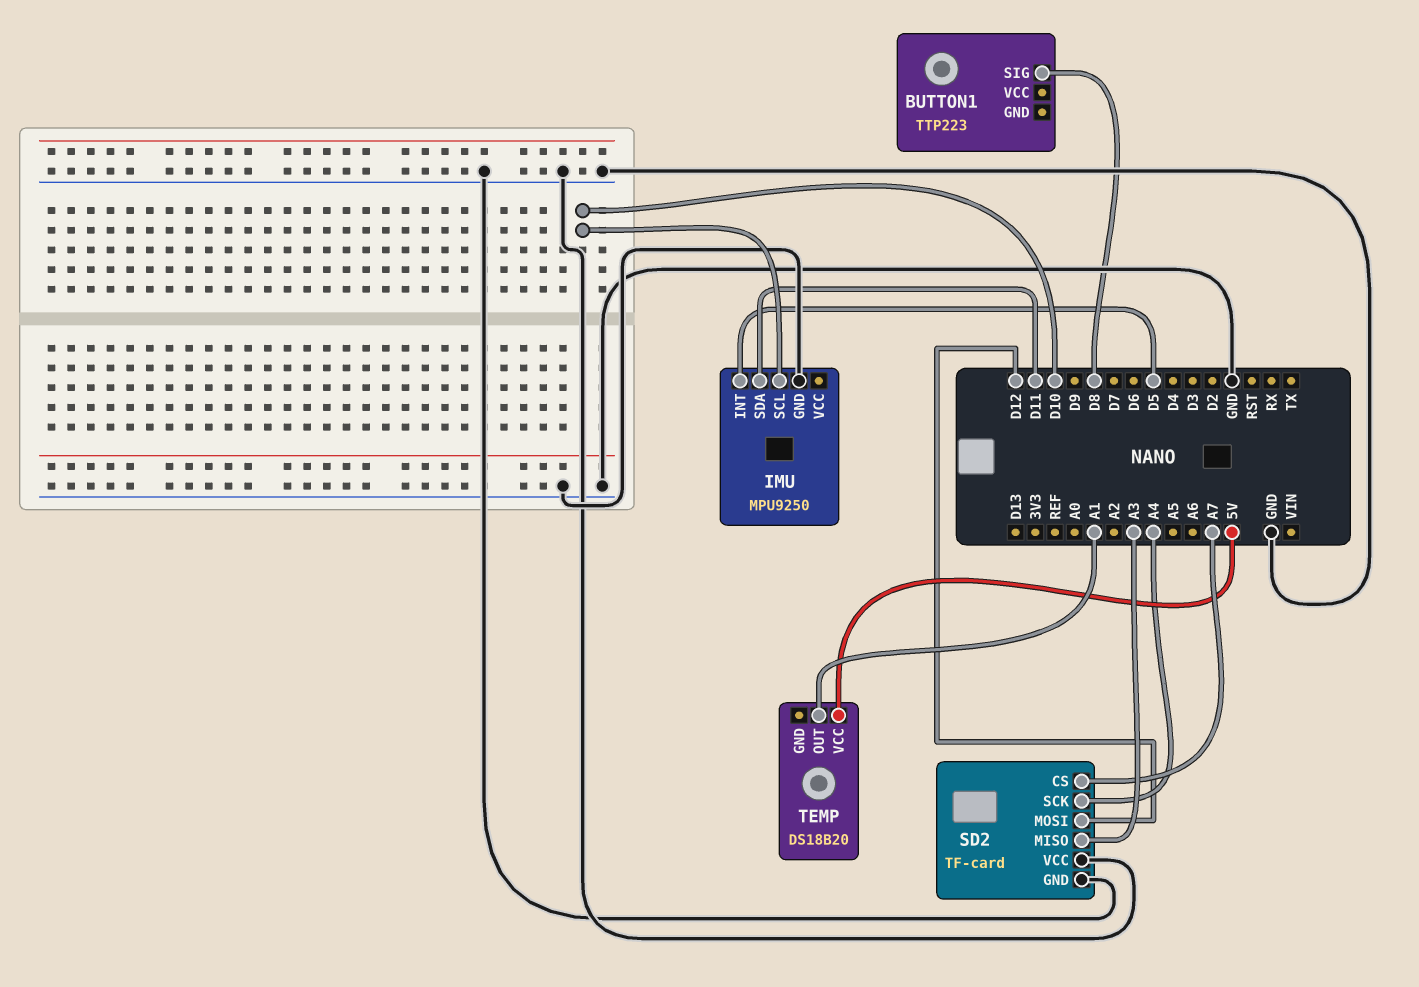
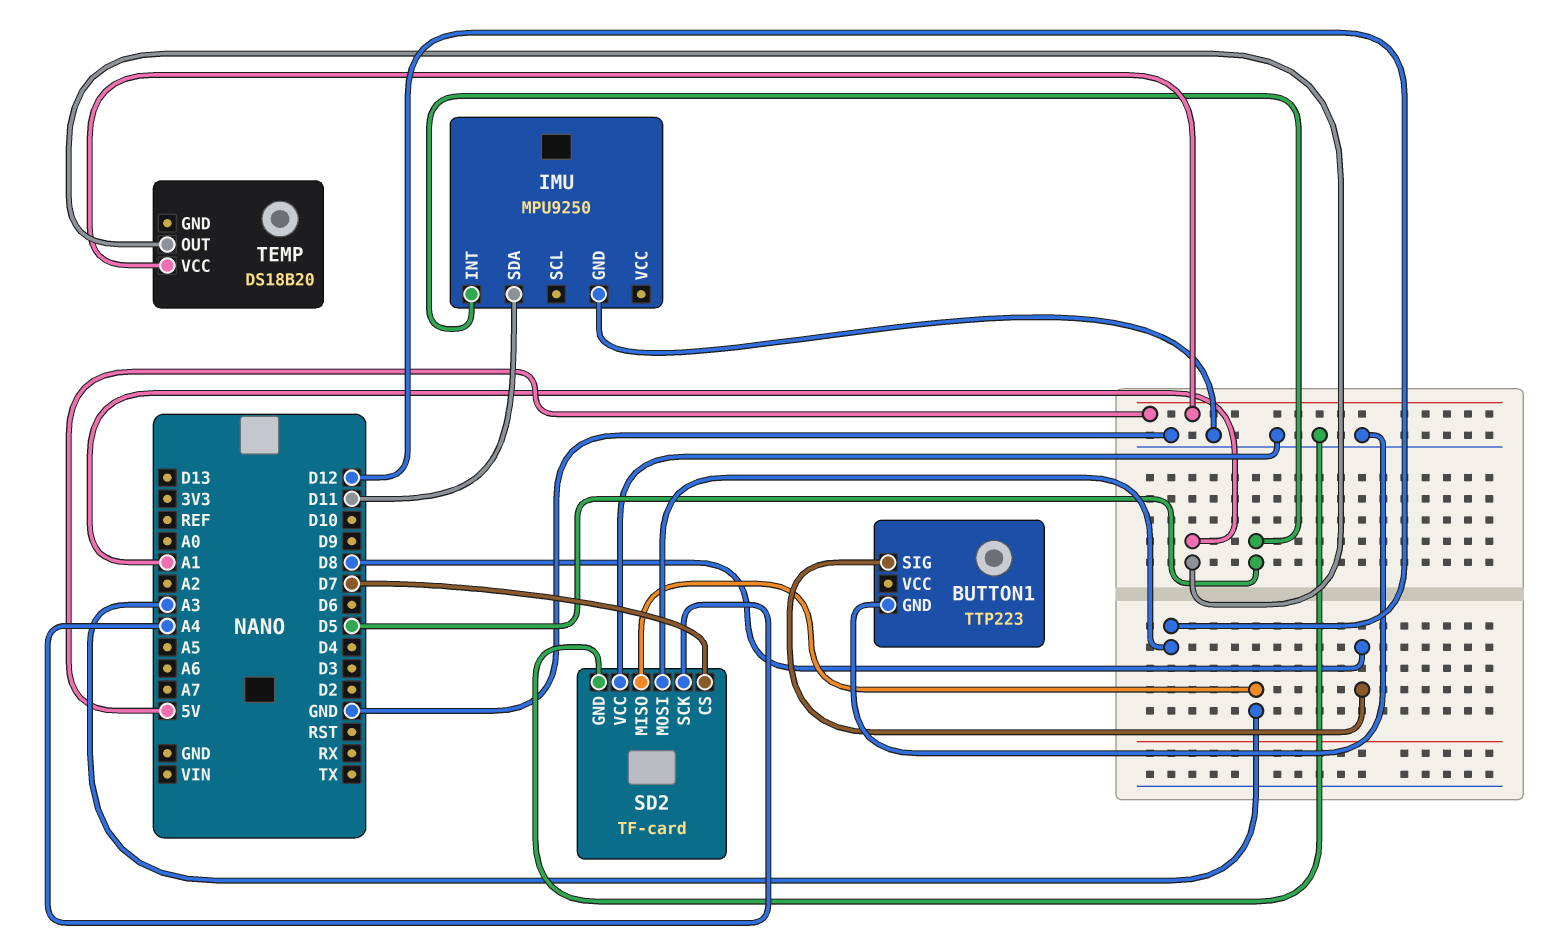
BUTTON1 pin GND: none -> GND
IMU pin SCL: D10 -> none
SD2 pin CS: A7 -> D7

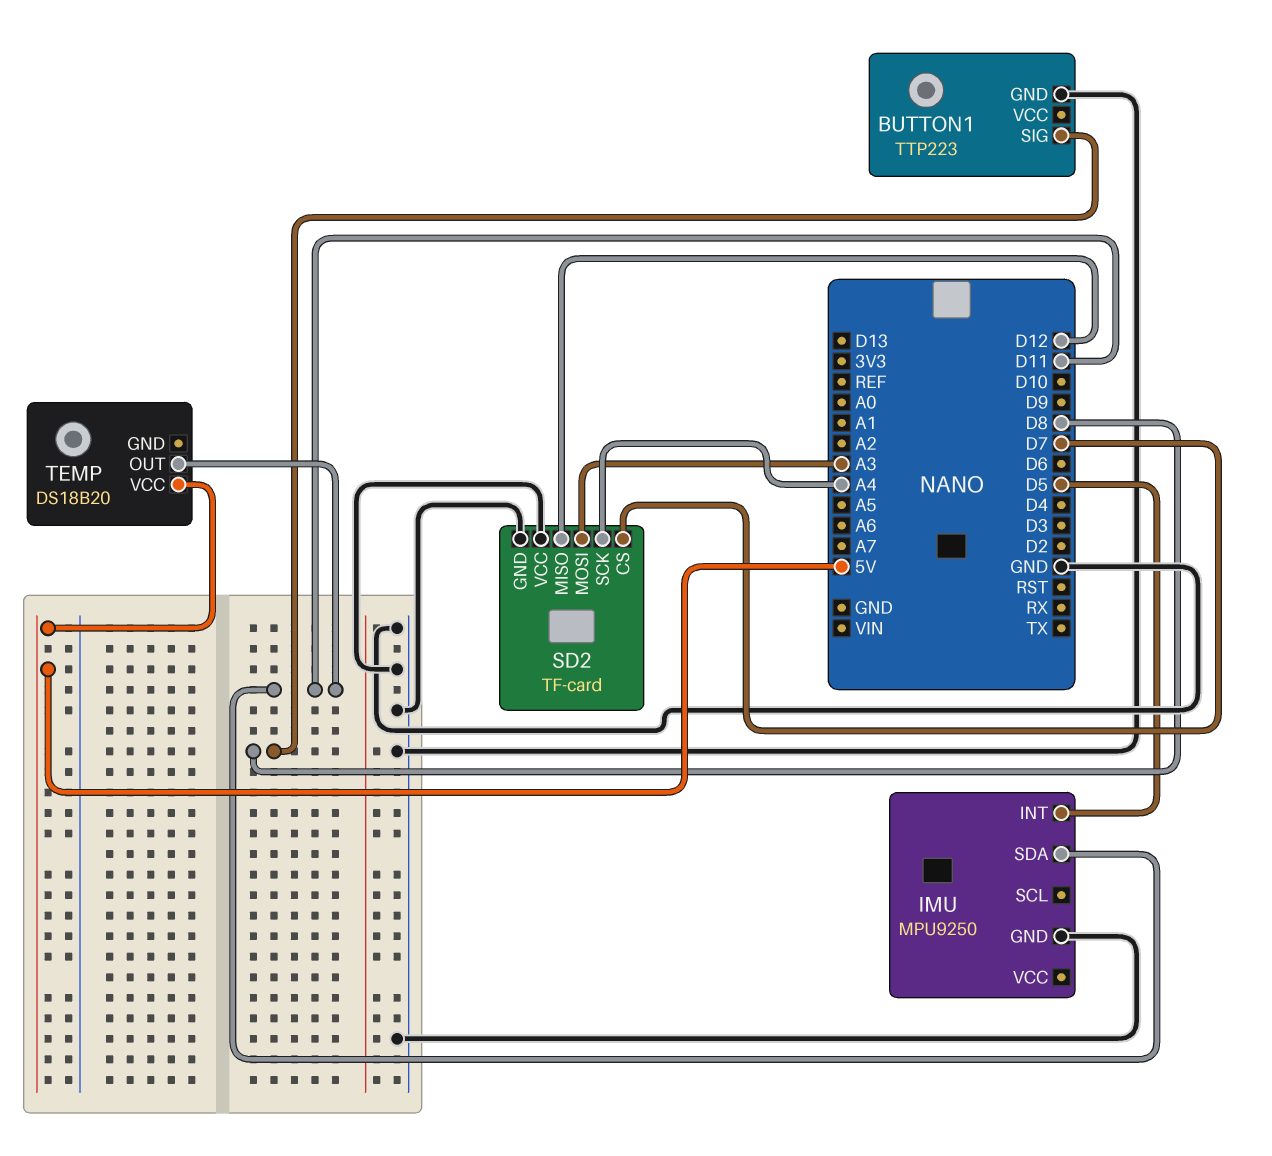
SD2 pin MISO: A3 -> D12
SD2 pin MOSI: D12 -> A3
TEMP pin OUT: A1 -> D11

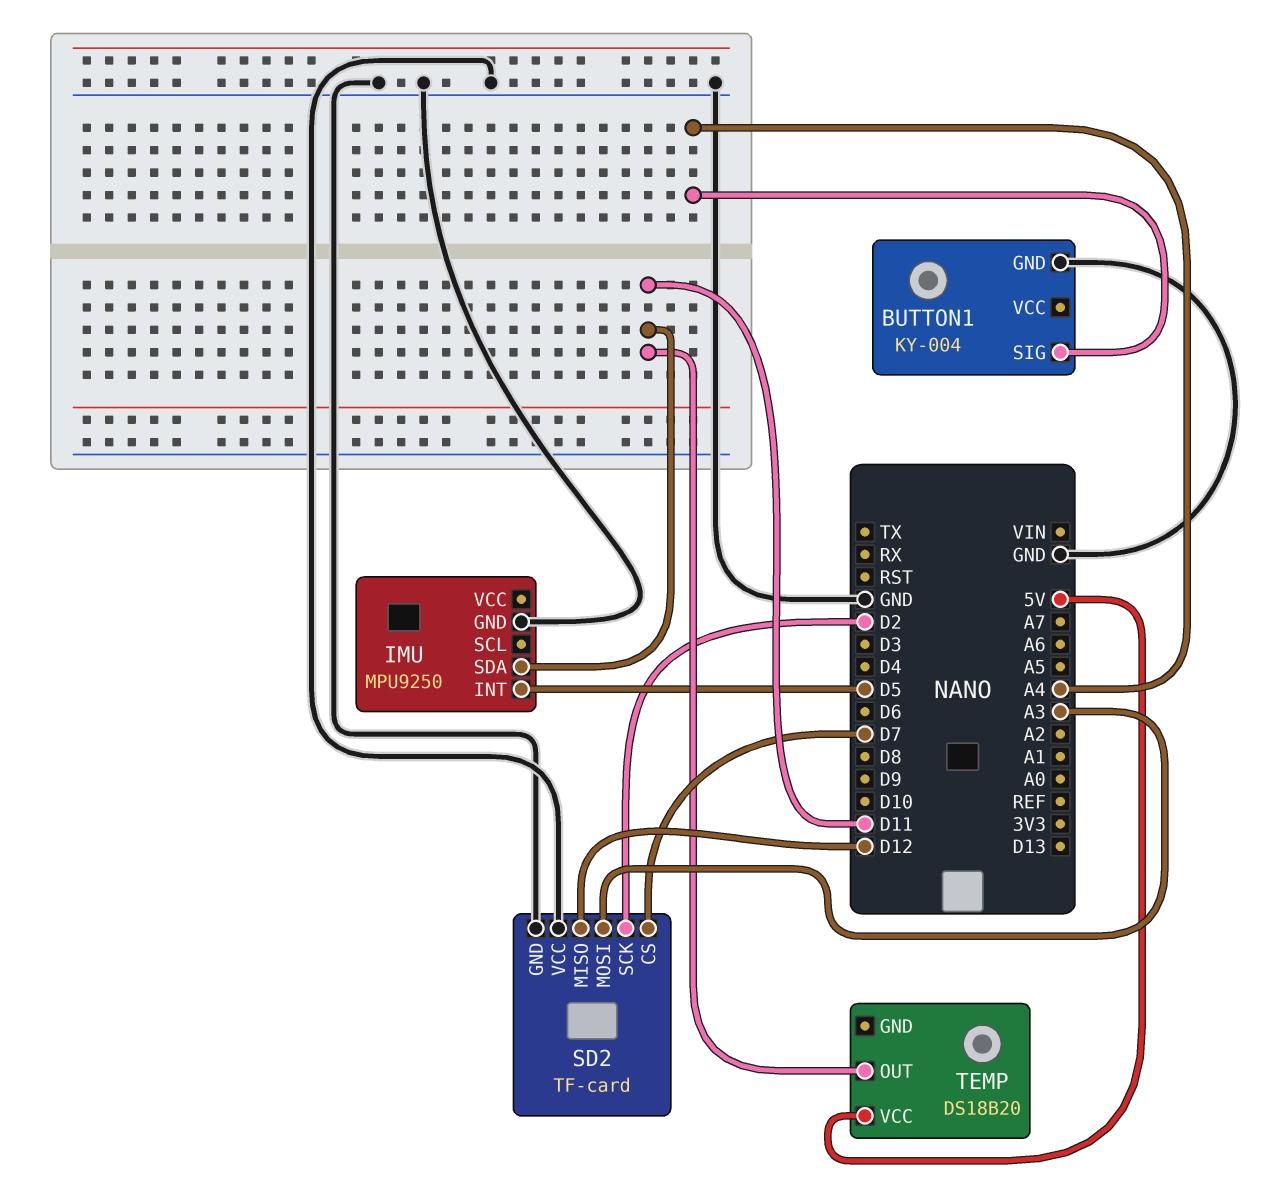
BUTTON1: TTP223 -> KY-004
BUTTON1 pin SIG: D8 -> A4
SD2 pin SCK: A4 -> D2

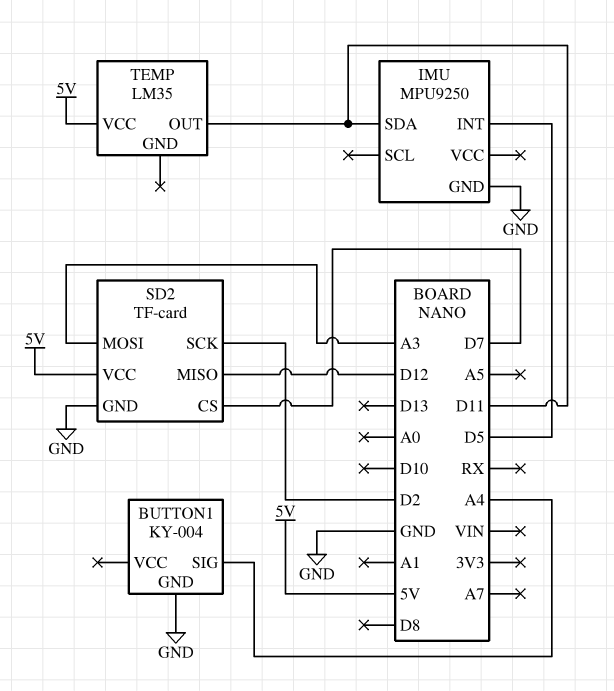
SD2 pin VCC: GND -> 5V
TEMP: DS18B20 -> LM35

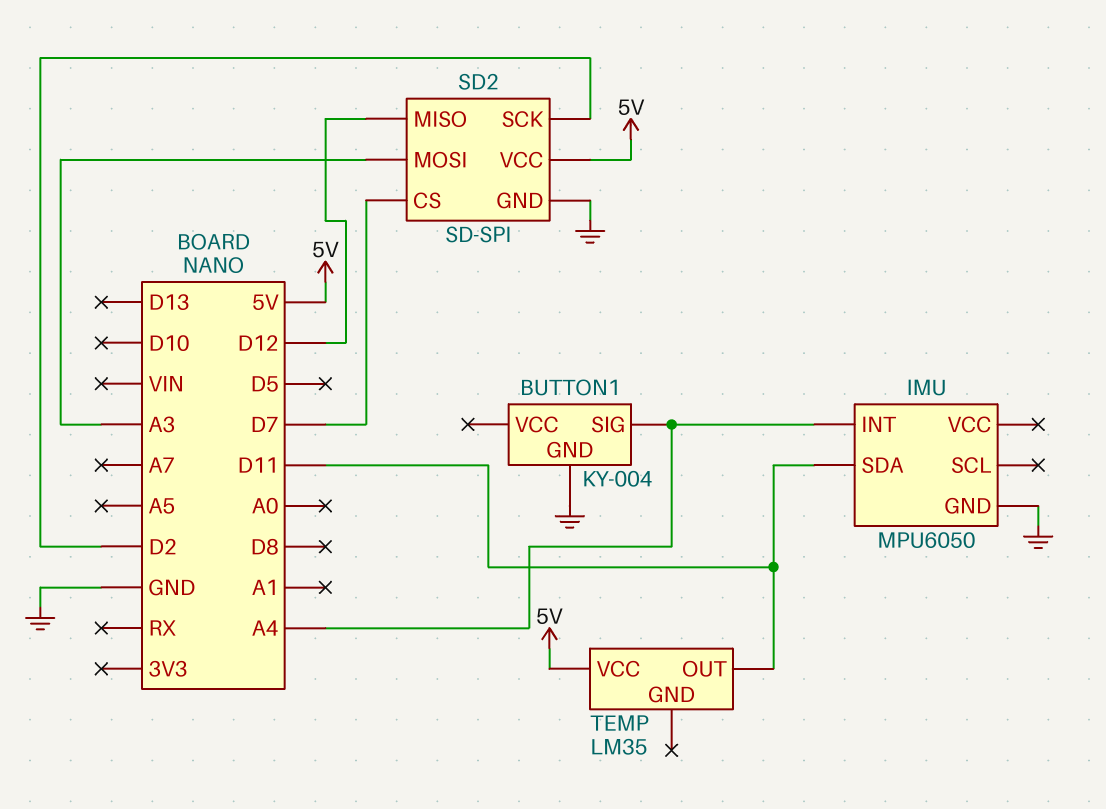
IMU: MPU9250 -> MPU6050
IMU pin INT: D5 -> A4
SD2: TF-card -> SD-SPI

